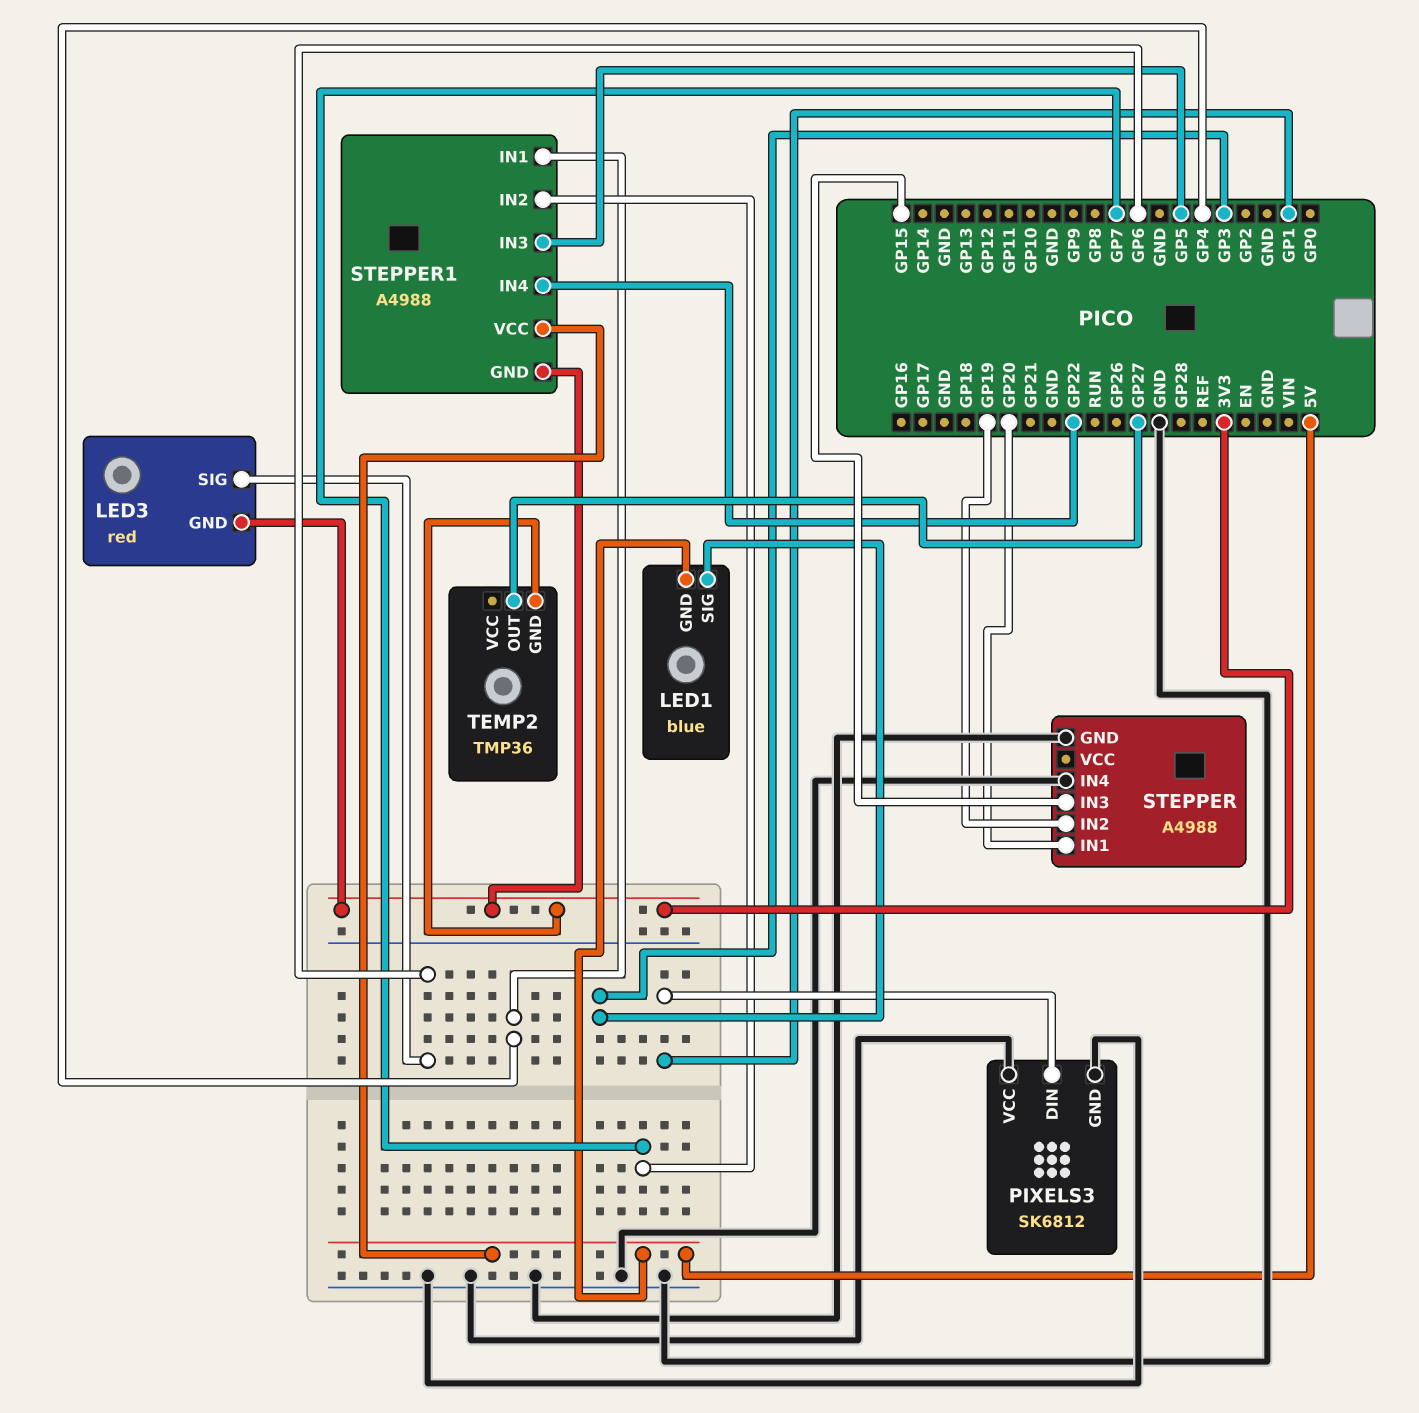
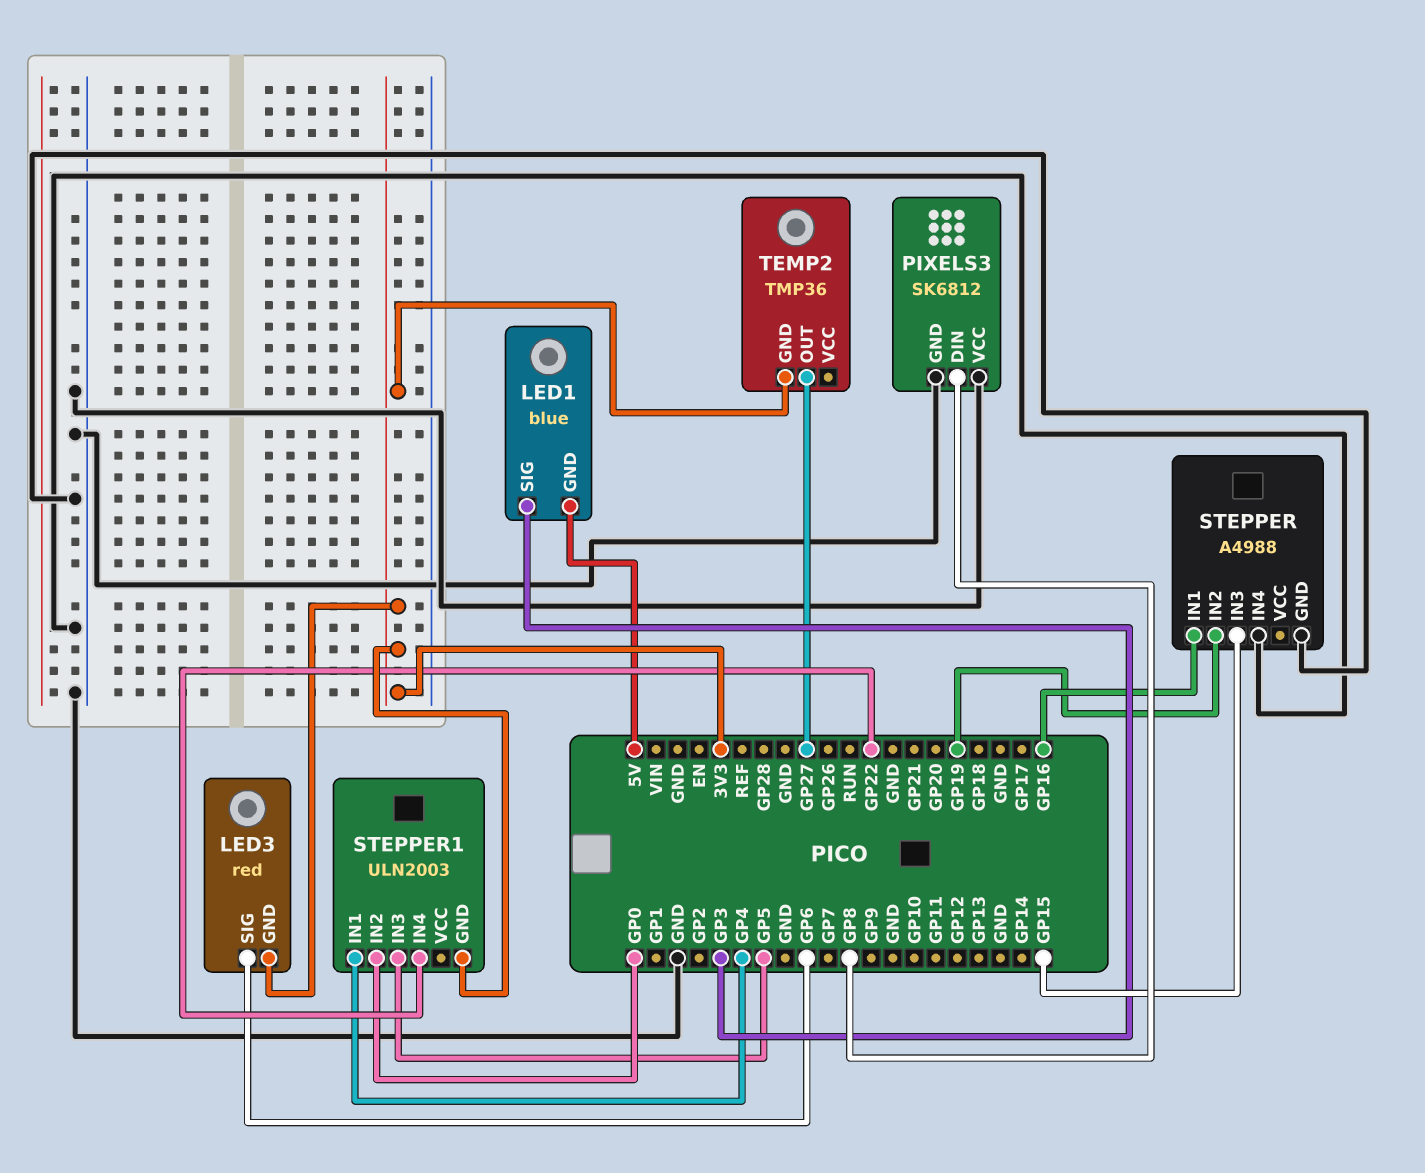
PIXELS3 pin DIN: GP1 -> GP8
STEPPER pin IN1: GP20 -> GP16
STEPPER1: A4988 -> ULN2003
STEPPER1 pin IN2: GP7 -> GP0
STEPPER1 pin VCC: 5V -> none

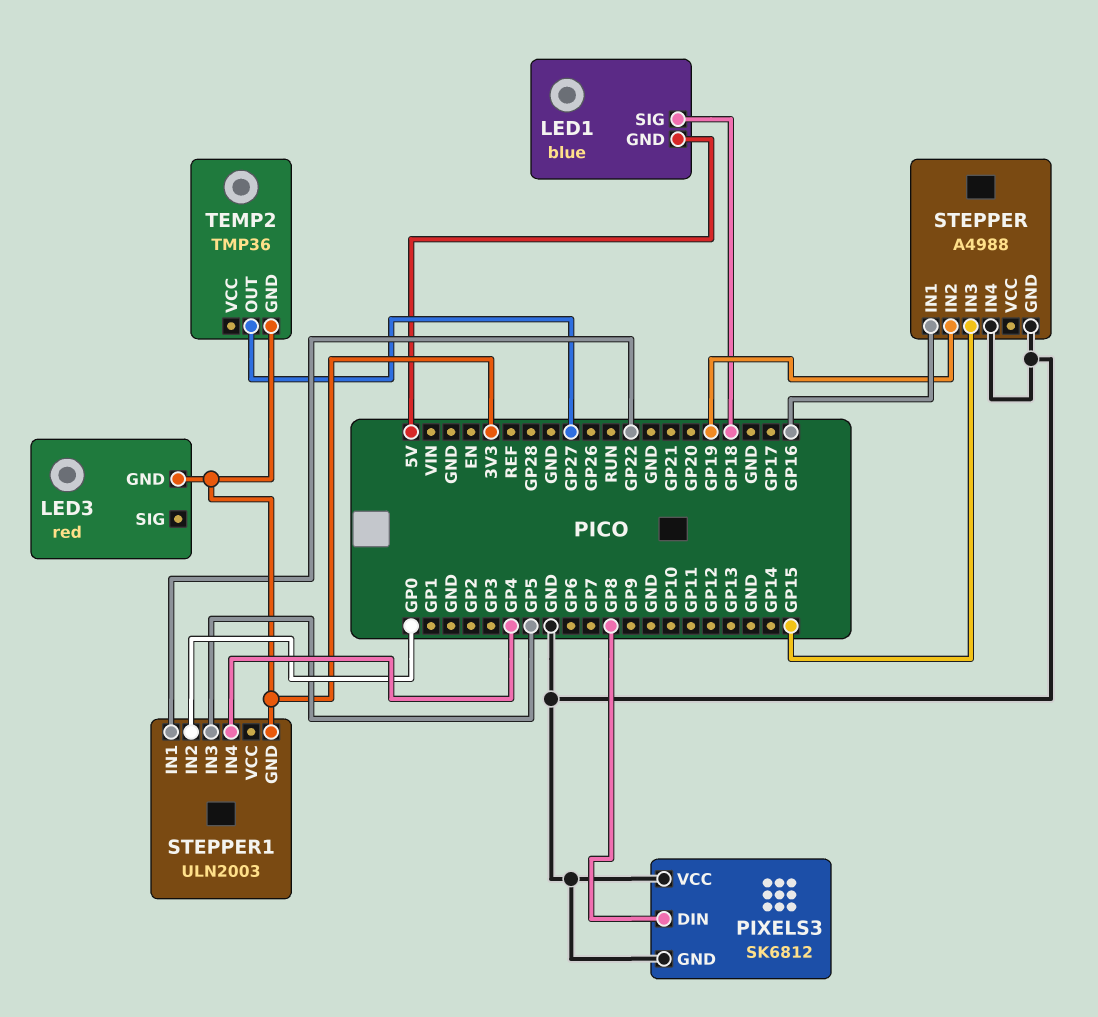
LED1 pin SIG: GP3 -> GP18
LED3 pin SIG: GP6 -> none
STEPPER1 pin IN1: GP4 -> GP22
STEPPER1 pin IN4: GP22 -> GP4

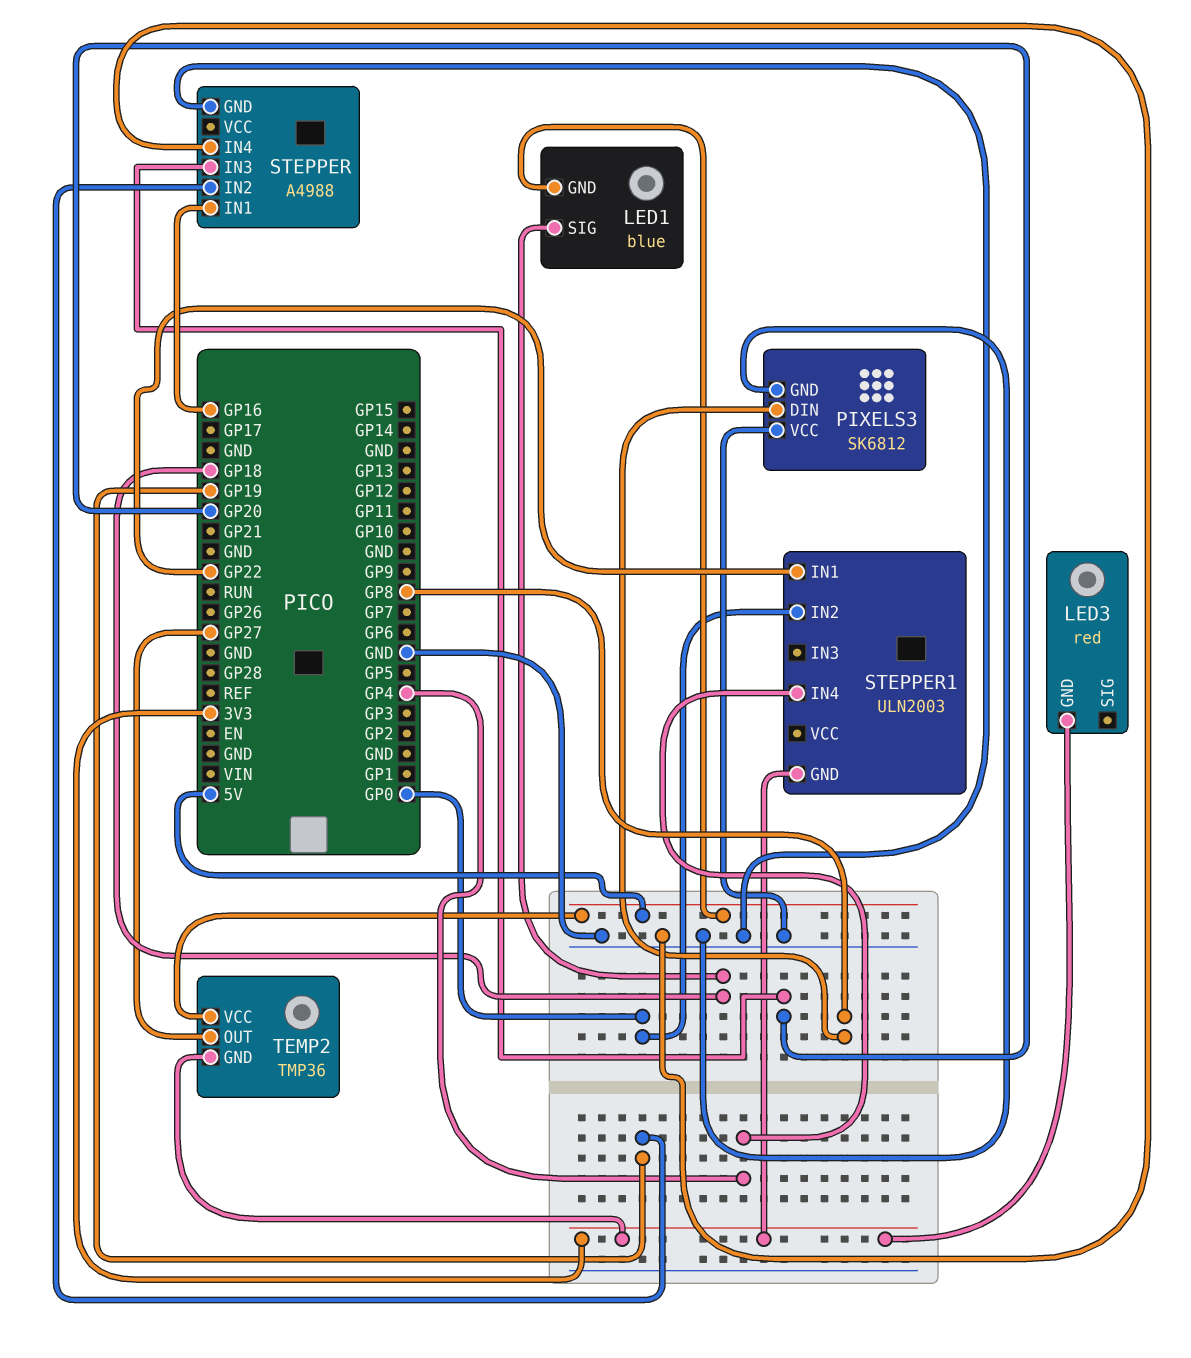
STEPPER pin IN3: GP15 -> GP20
STEPPER1 pin IN3: GP5 -> none
TEMP2 pin VCC: none -> 5V

